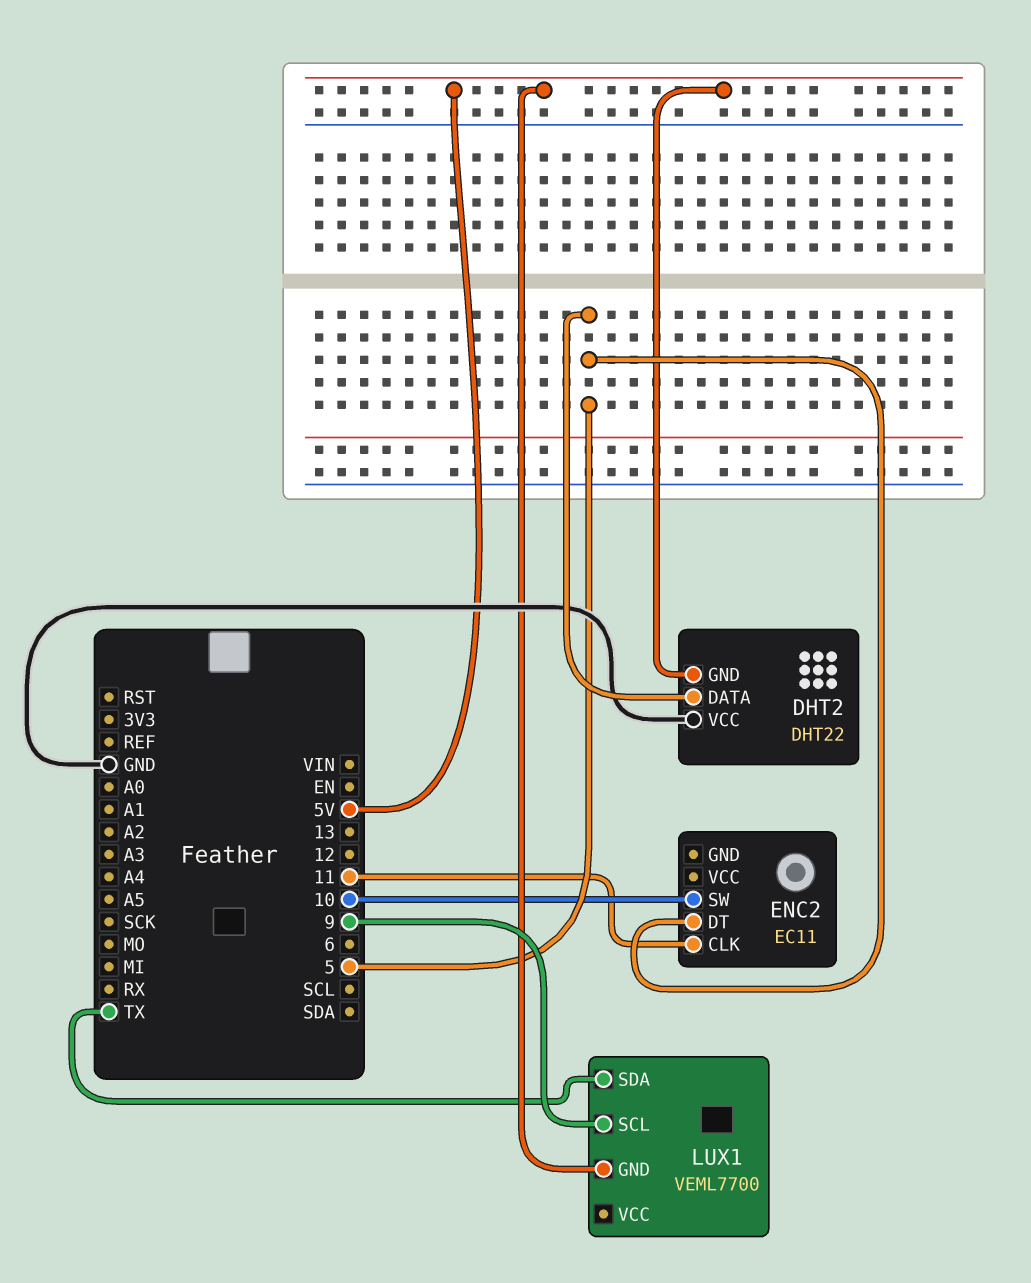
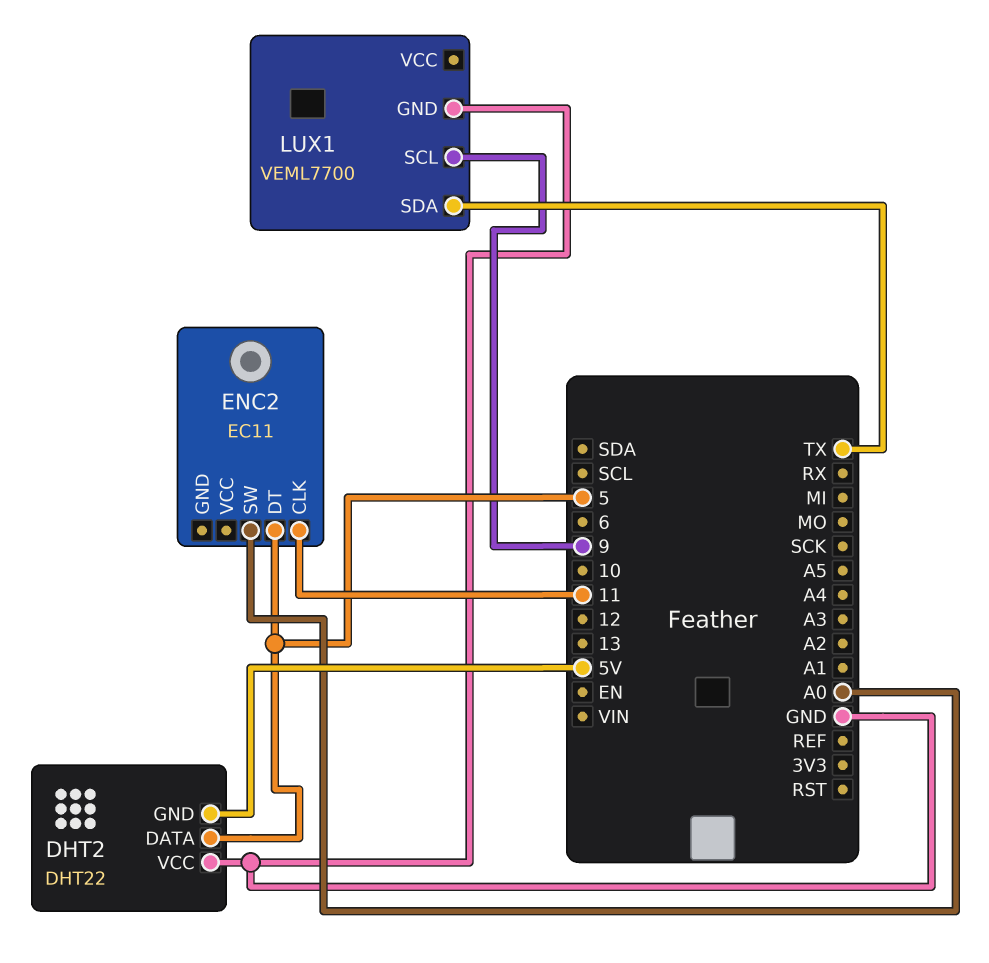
ENC2 pin SW: 10 -> A0
LUX1 pin GND: 5V -> GND

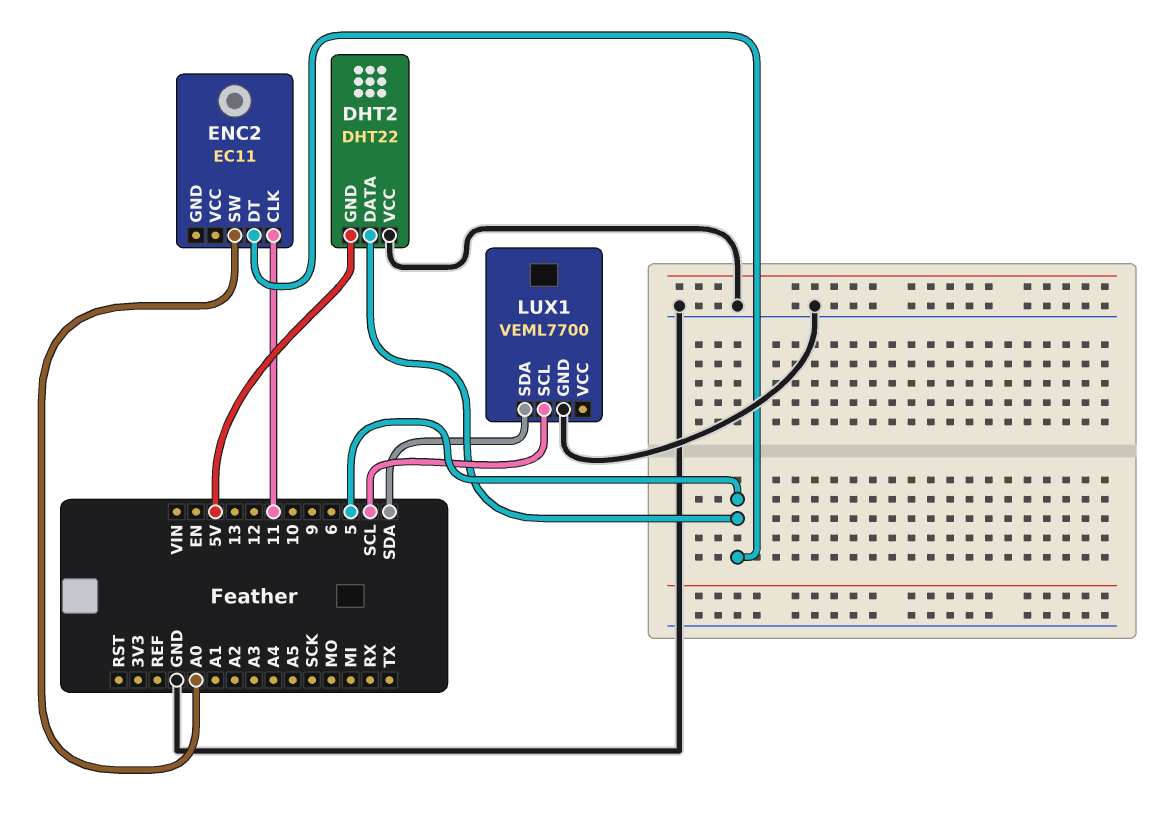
LUX1 pin SCL: 9 -> SCL
LUX1 pin SDA: TX -> SDA

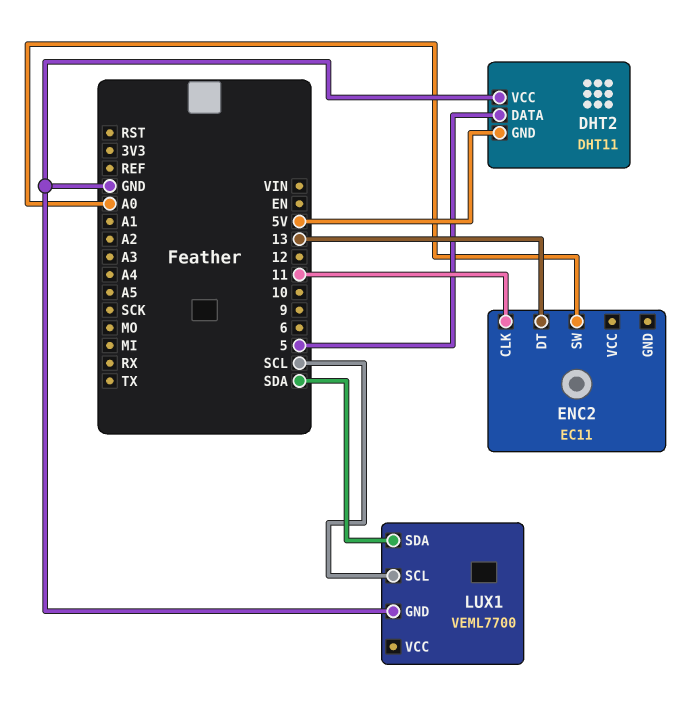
DHT2: DHT22 -> DHT11
ENC2 pin DT: 5 -> 13

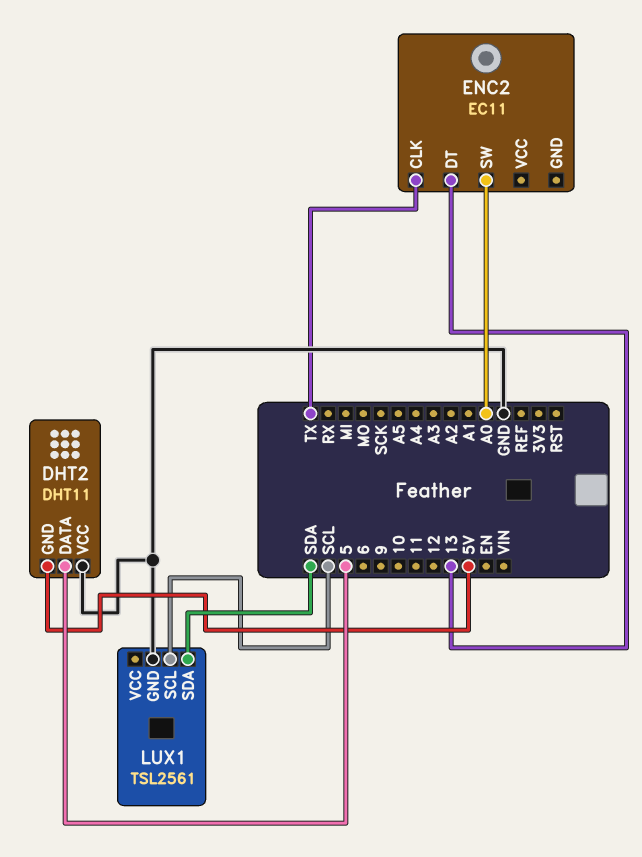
ENC2 pin CLK: 11 -> TX
LUX1: VEML7700 -> TSL2561

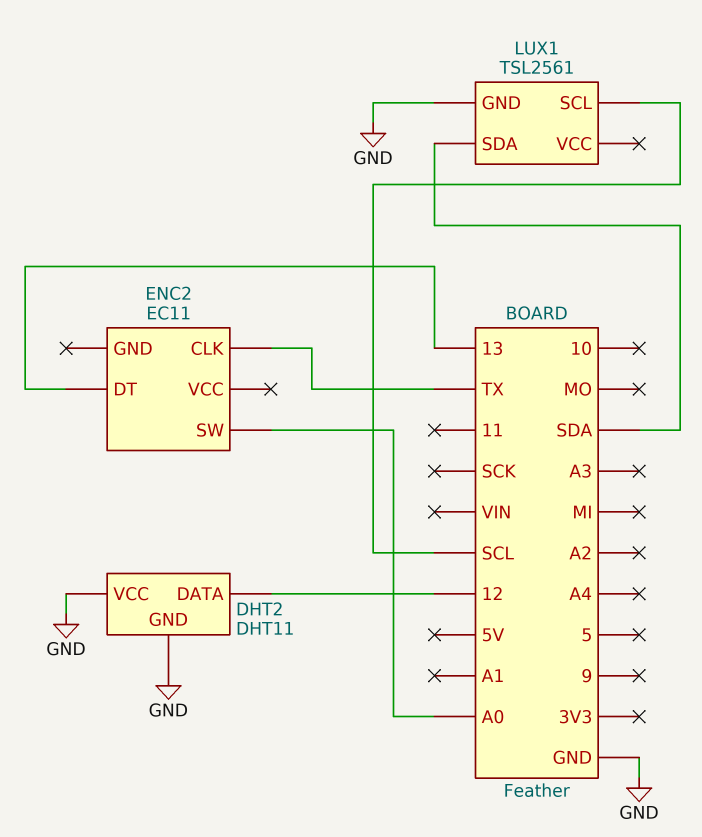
DHT2 pin DATA: 5 -> 12
DHT2 pin GND: 5V -> GND

